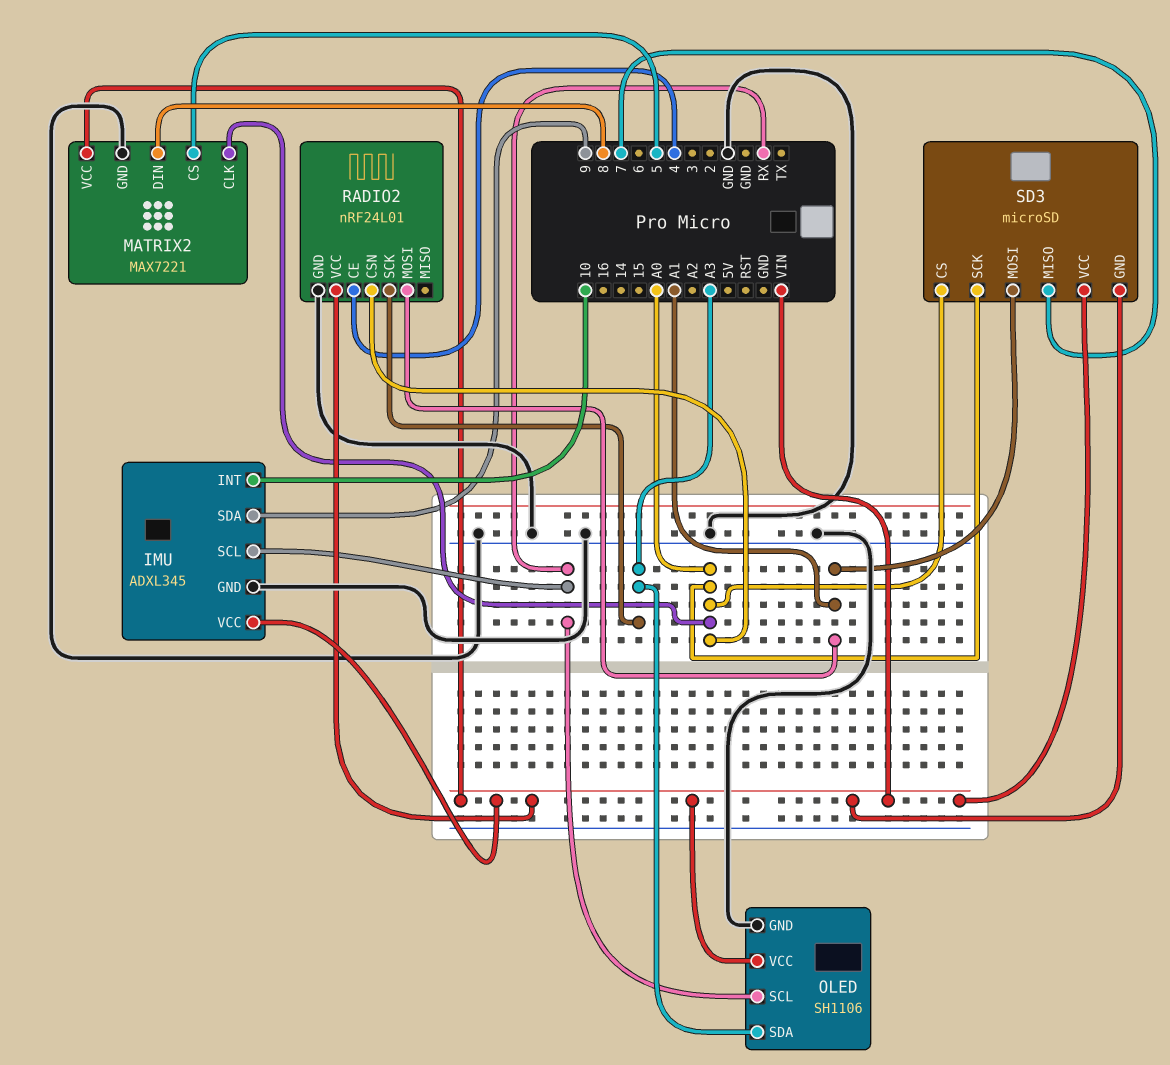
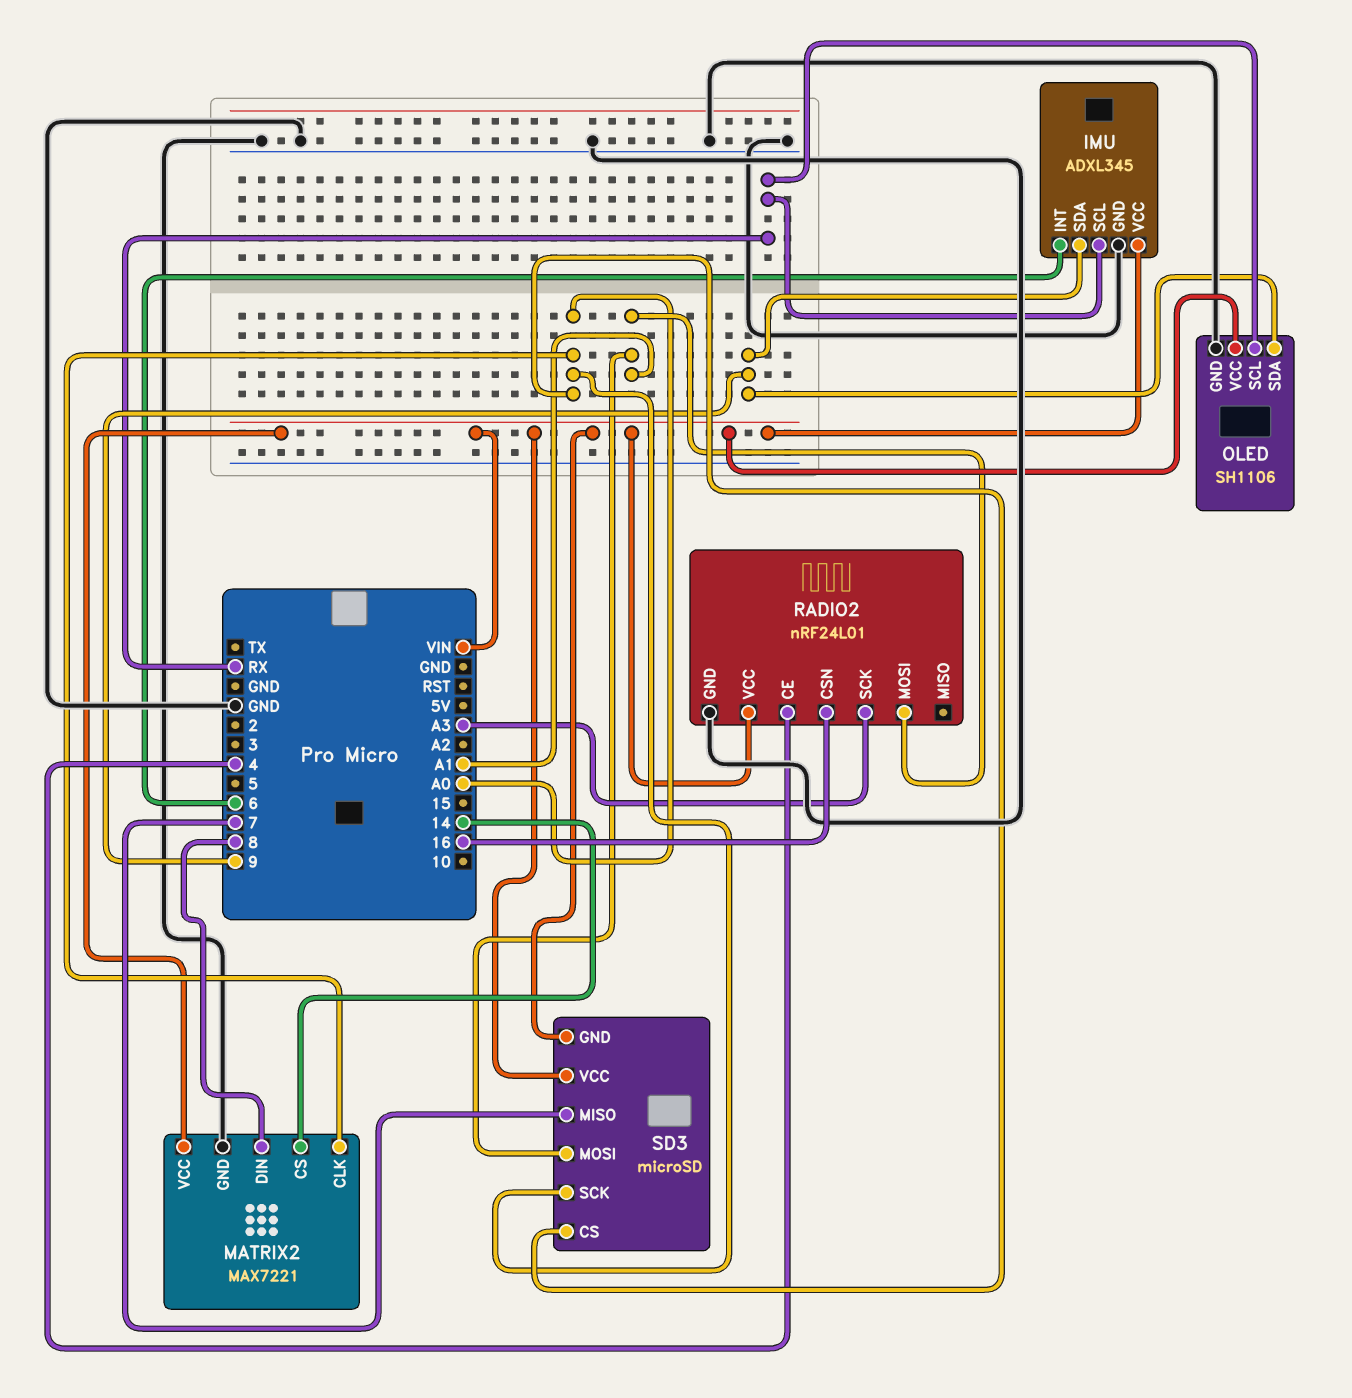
IMU pin INT: 10 -> 6
MATRIX2 pin CS: 5 -> 14
OLED pin SDA: A3 -> 9
RADIO2 pin CSN: A0 -> 16

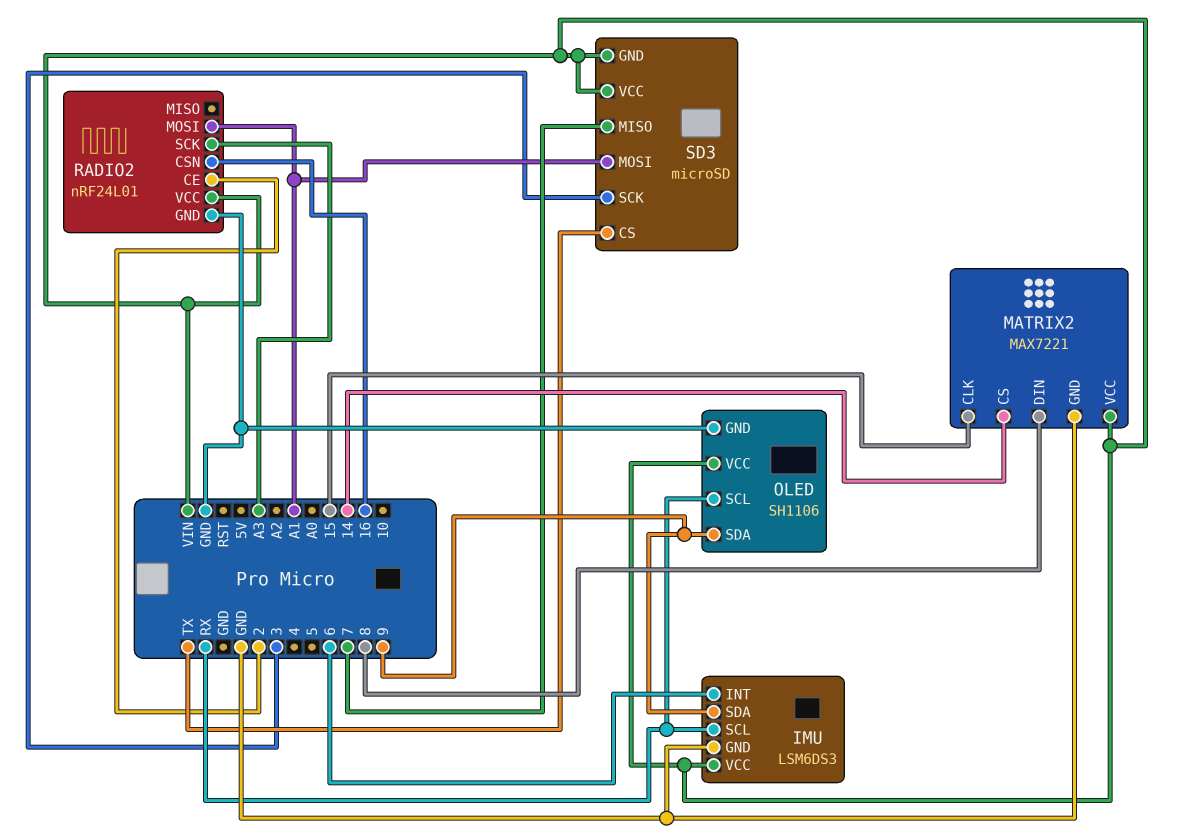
IMU: ADXL345 -> LSM6DS3
MATRIX2 pin CLK: A0 -> 15
RADIO2 pin CE: 4 -> 2
SD3 pin CS: A0 -> TX
SD3 pin SCK: A0 -> 3

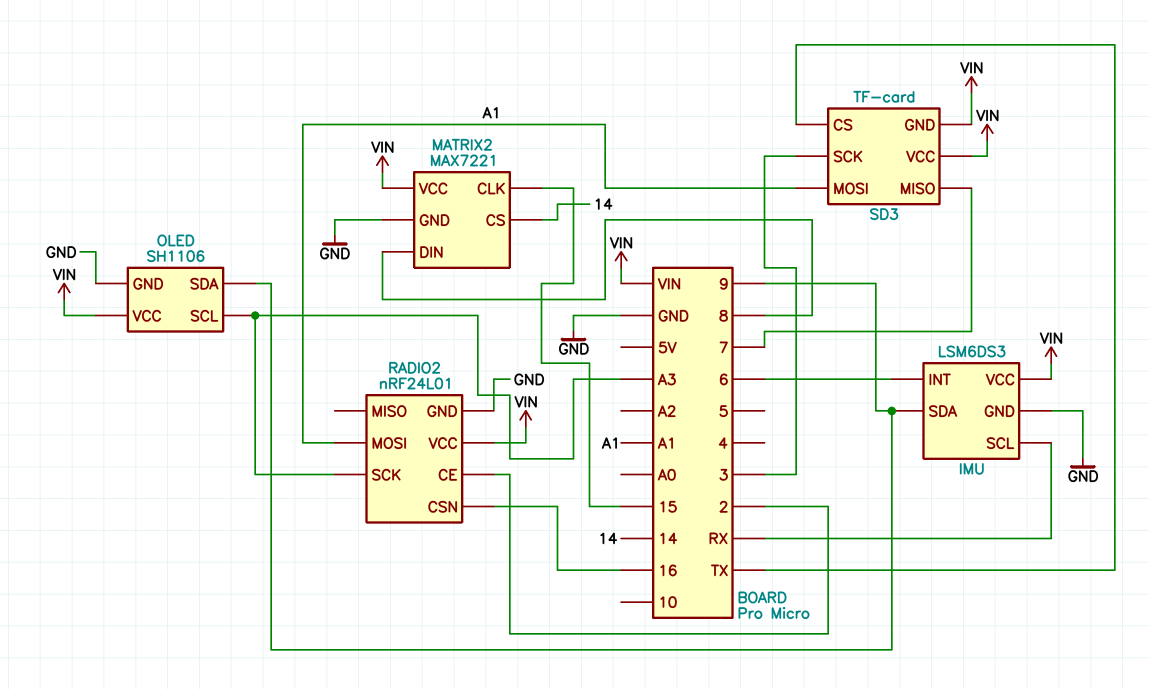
OLED pin SCL: RX -> A3
SD3: microSD -> TF-card

